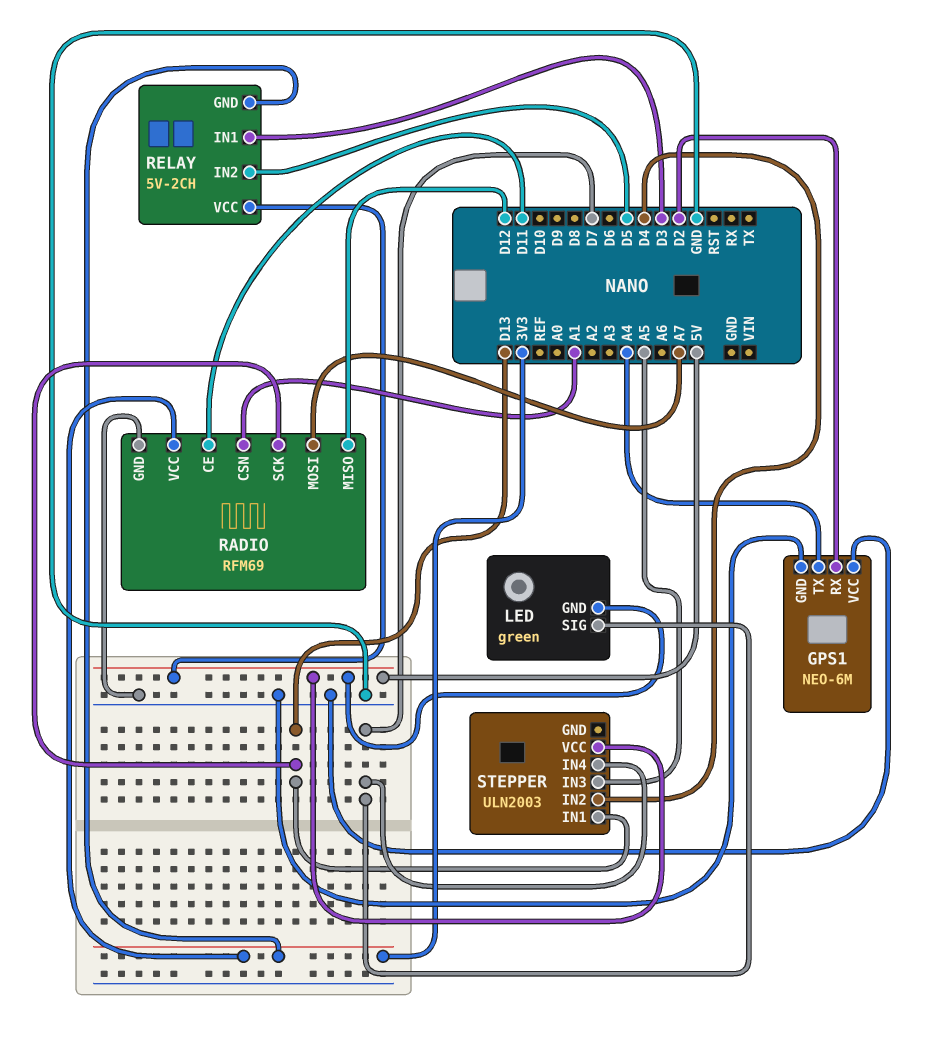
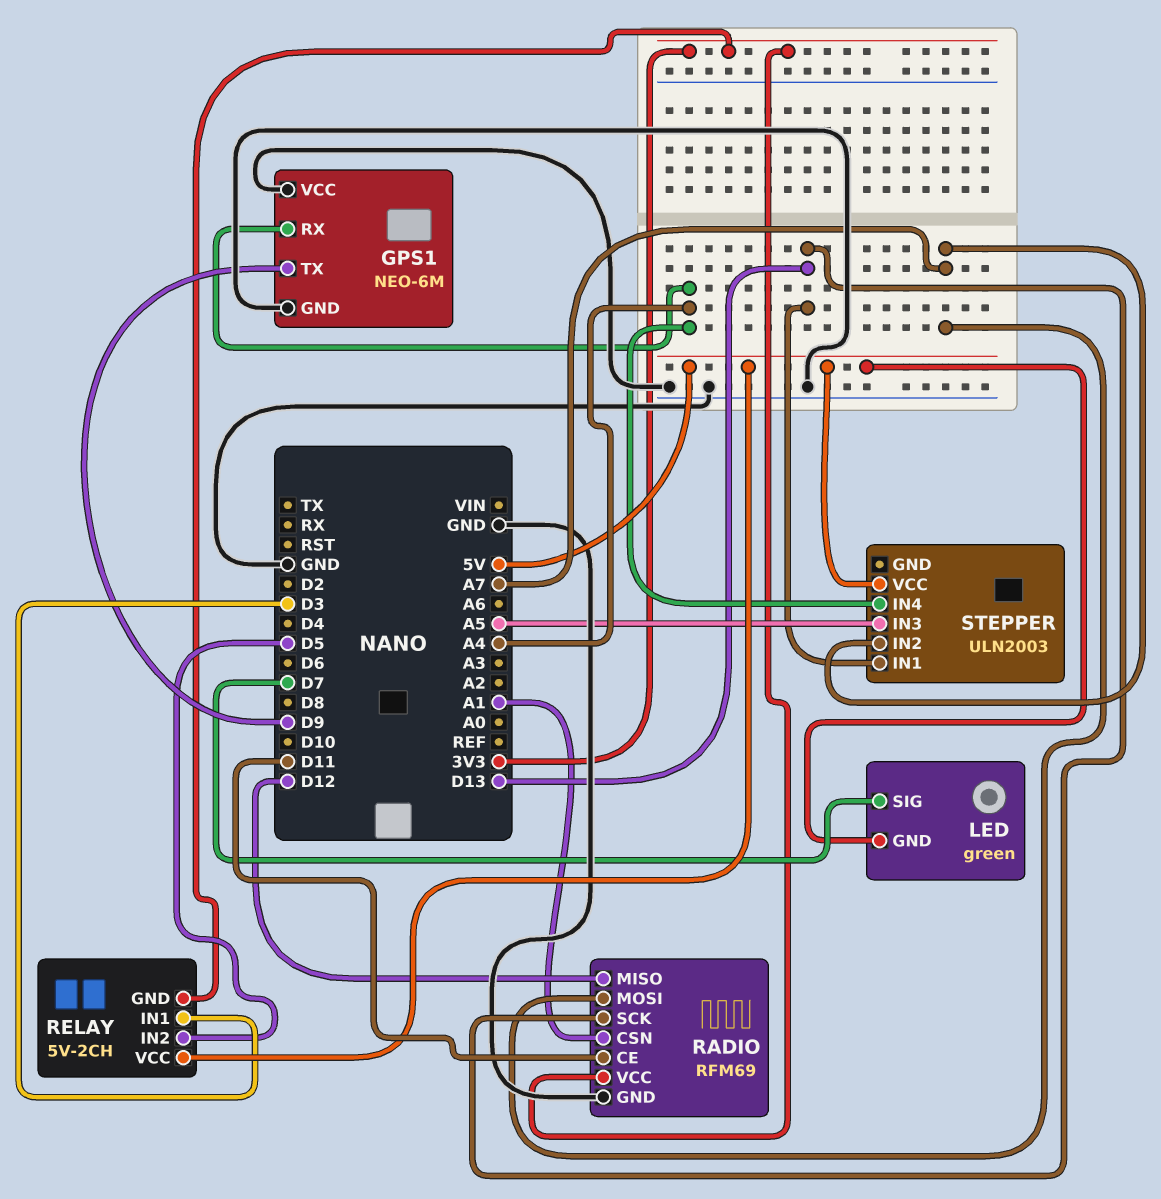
GPS1 pin RX: D2 -> A4
GPS1 pin TX: A4 -> D9
STEPPER pin IN2: D4 -> A7
STEPPER pin IN4: D7 -> A4

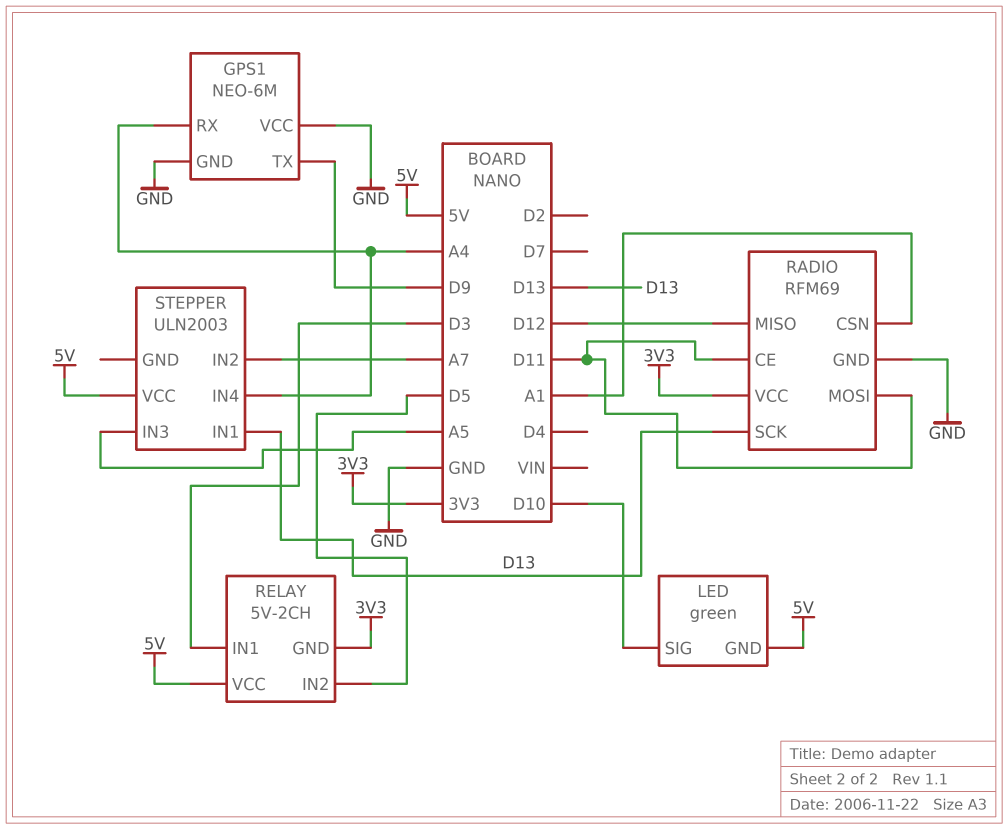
LED pin SIG: D7 -> D10
RADIO pin MOSI: A7 -> D11

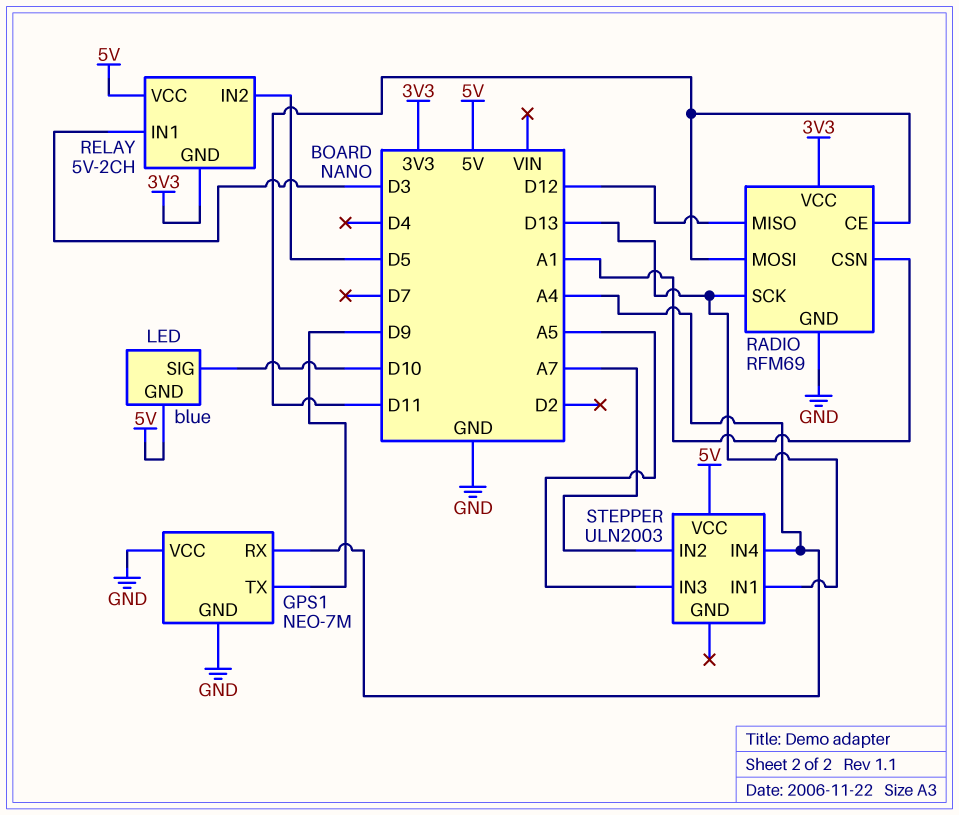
GPS1: NEO-6M -> NEO-7M
LED: green -> blue

